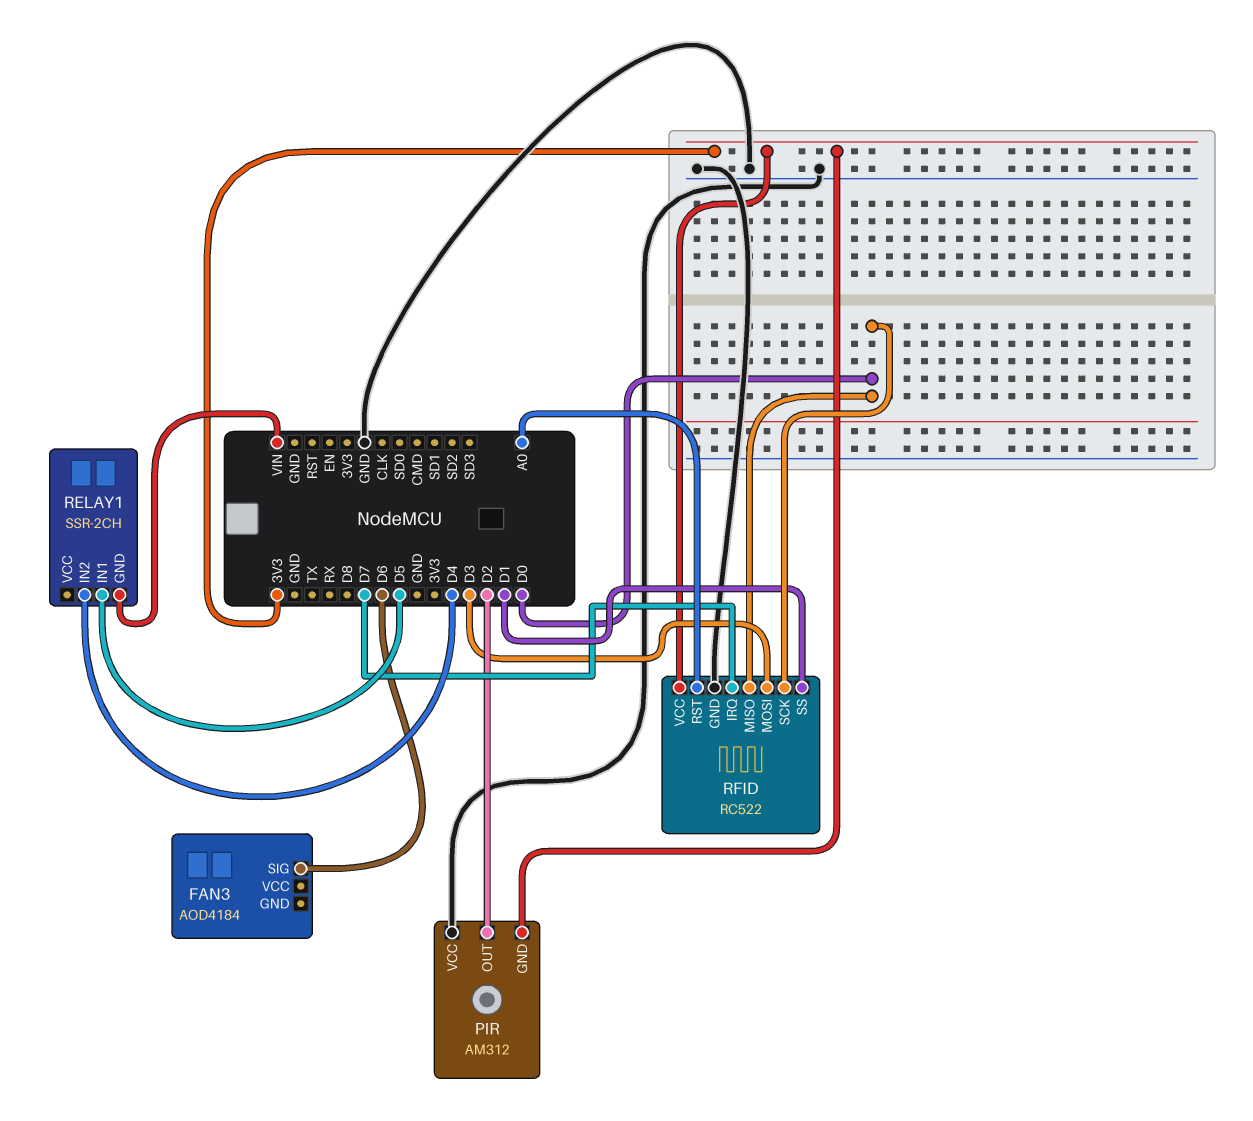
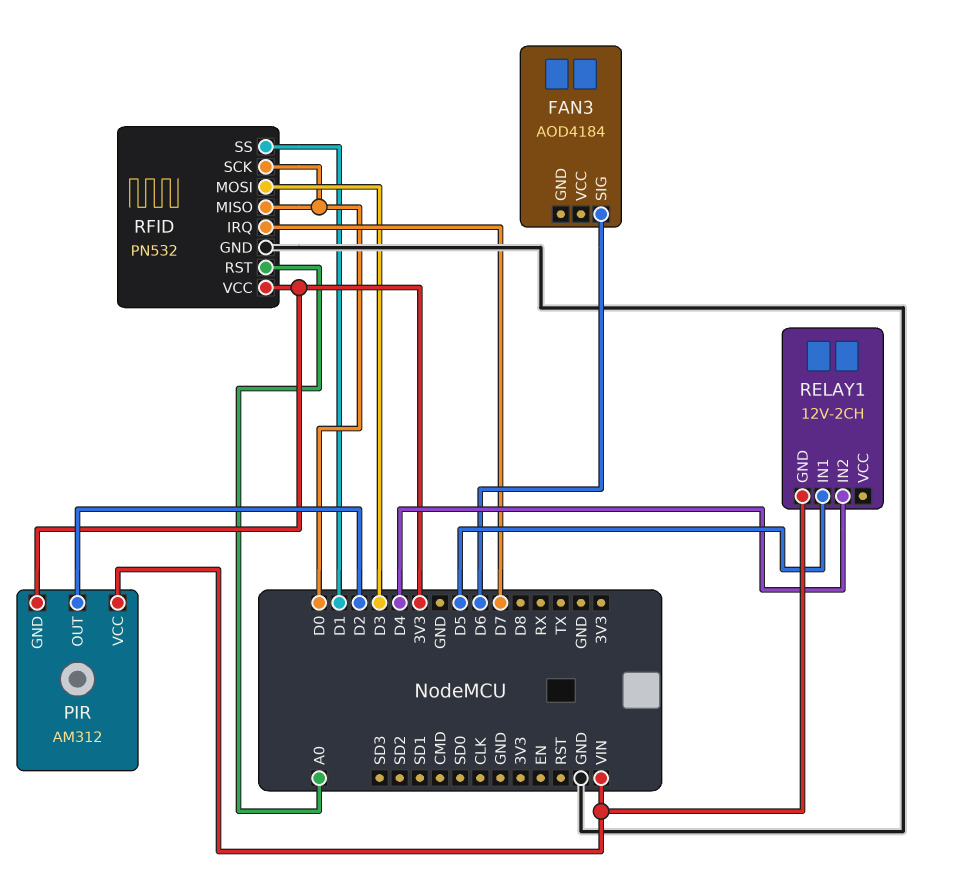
PIR pin VCC: GND -> VIN
RELAY1: SSR-2CH -> 12V-2CH
RFID: RC522 -> PN532

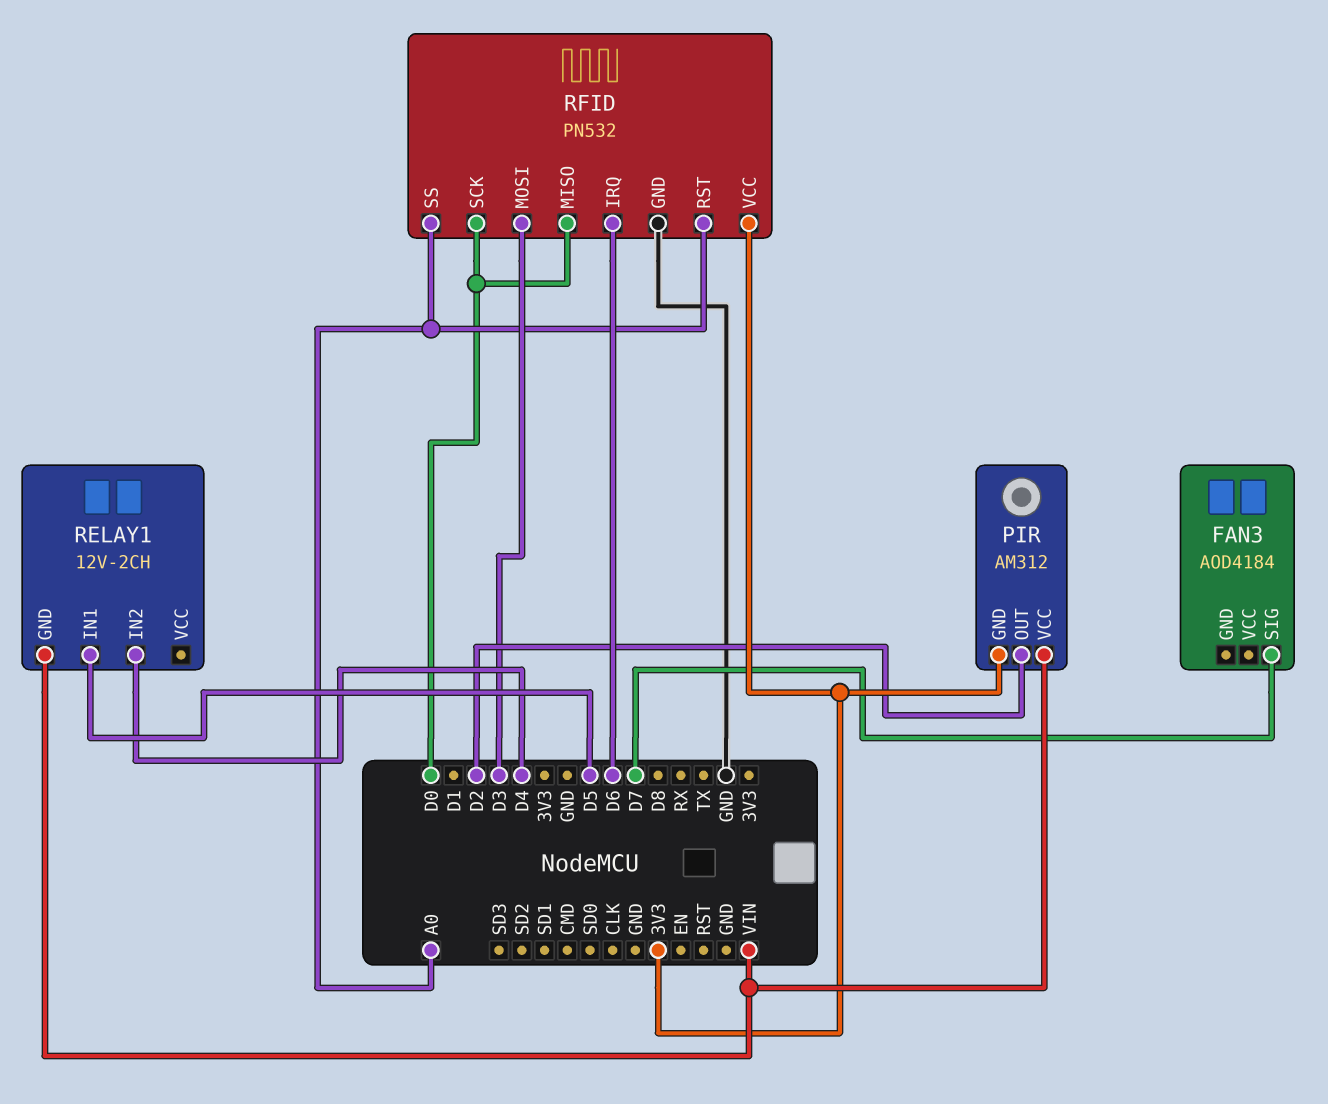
FAN3 pin SIG: D6 -> D7
RFID pin IRQ: D7 -> D6
RFID pin SS: D1 -> A0

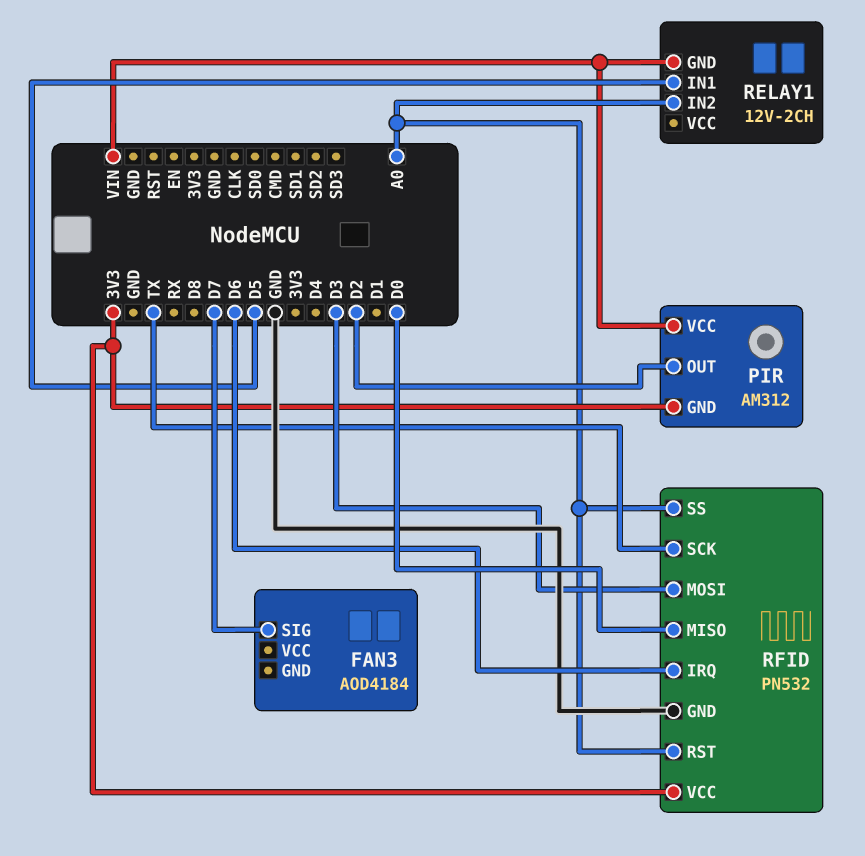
RELAY1 pin IN2: D4 -> A0
RFID pin SCK: D0 -> TX

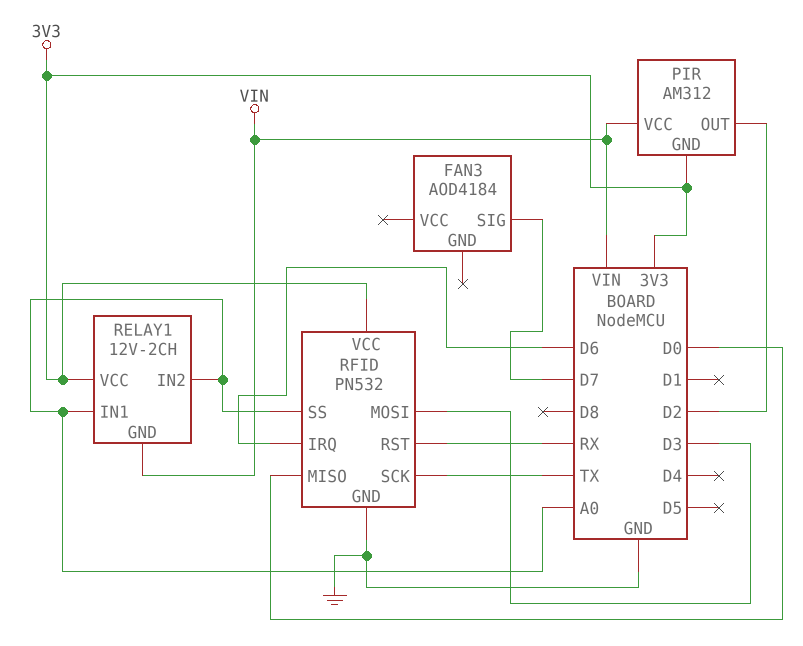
RELAY1 pin IN1: D5 -> A0
RELAY1 pin VCC: none -> 3V3
RFID pin RST: A0 -> RX

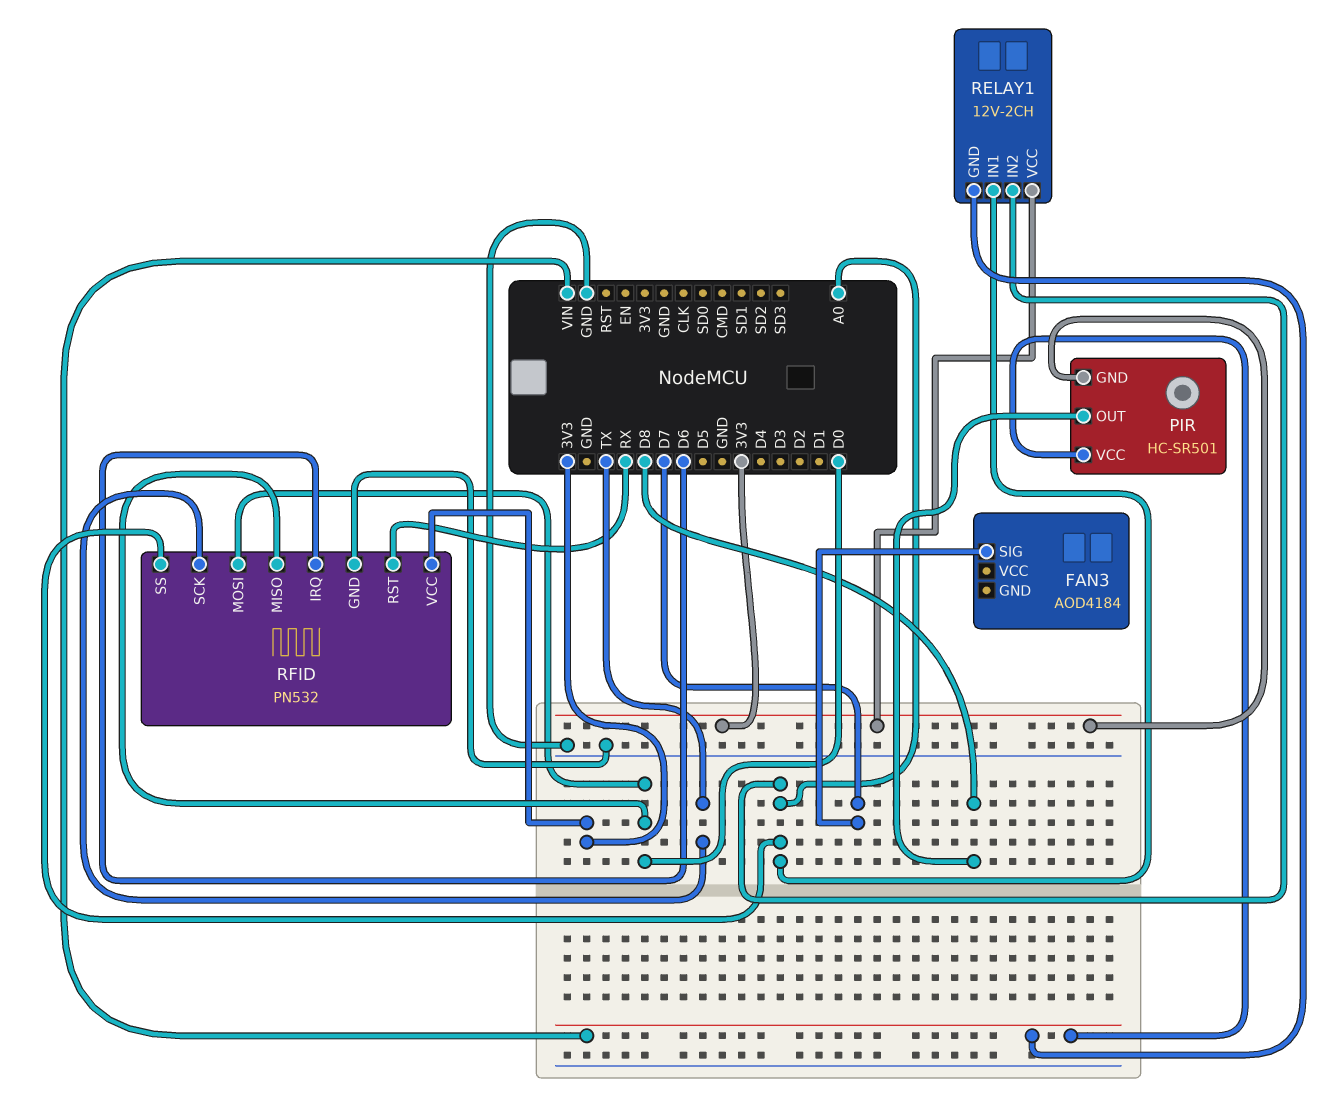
PIR: AM312 -> HC-SR501
PIR pin OUT: D2 -> D8
RFID pin MOSI: D3 -> D0

